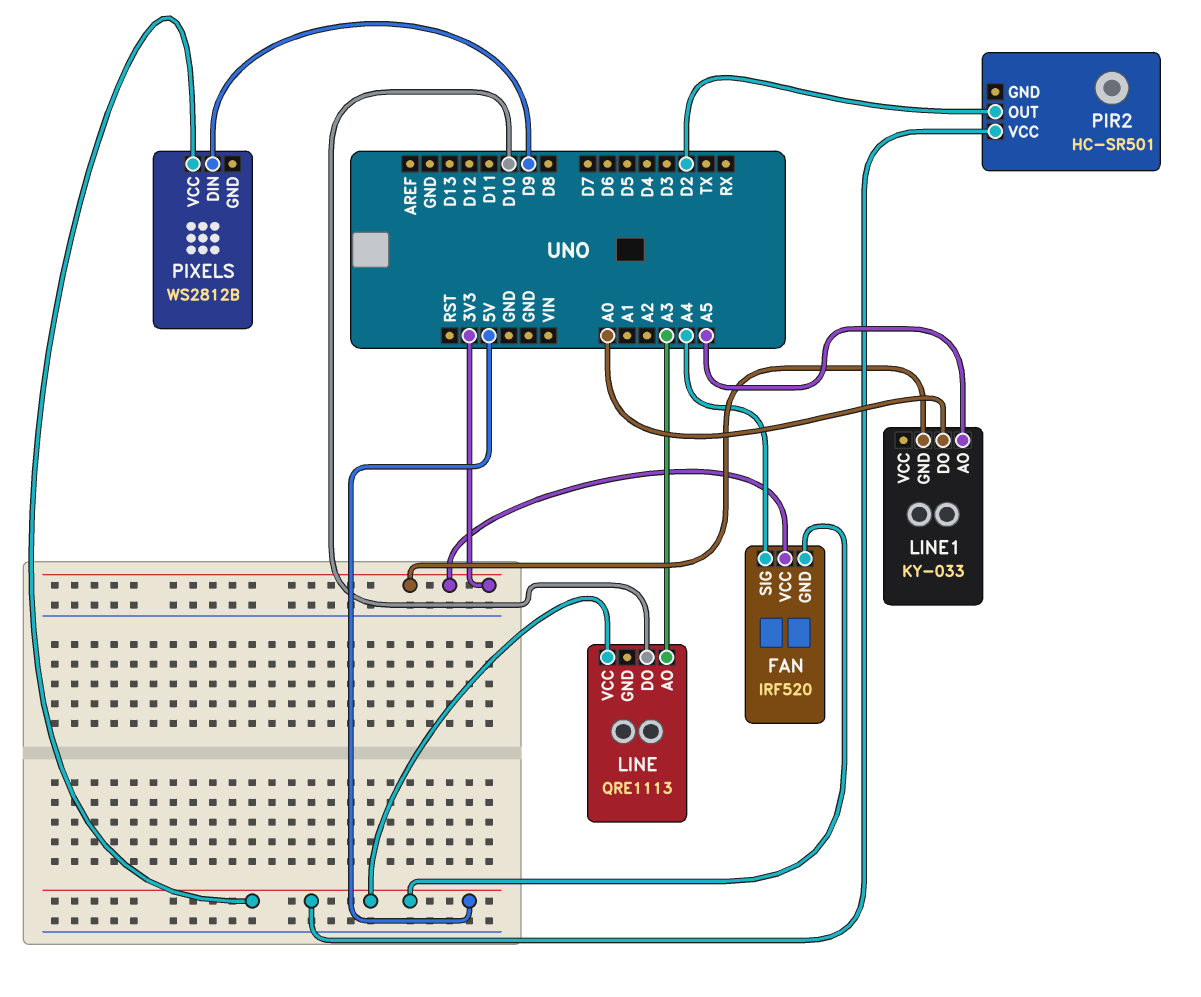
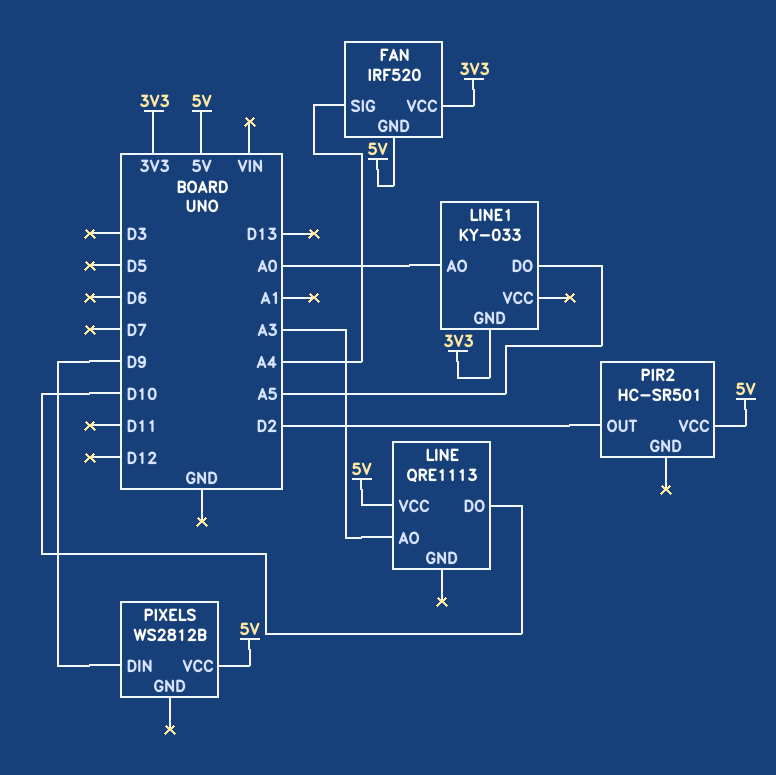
LINE1 pin AO: A5 -> A0
LINE1 pin DO: A0 -> A5

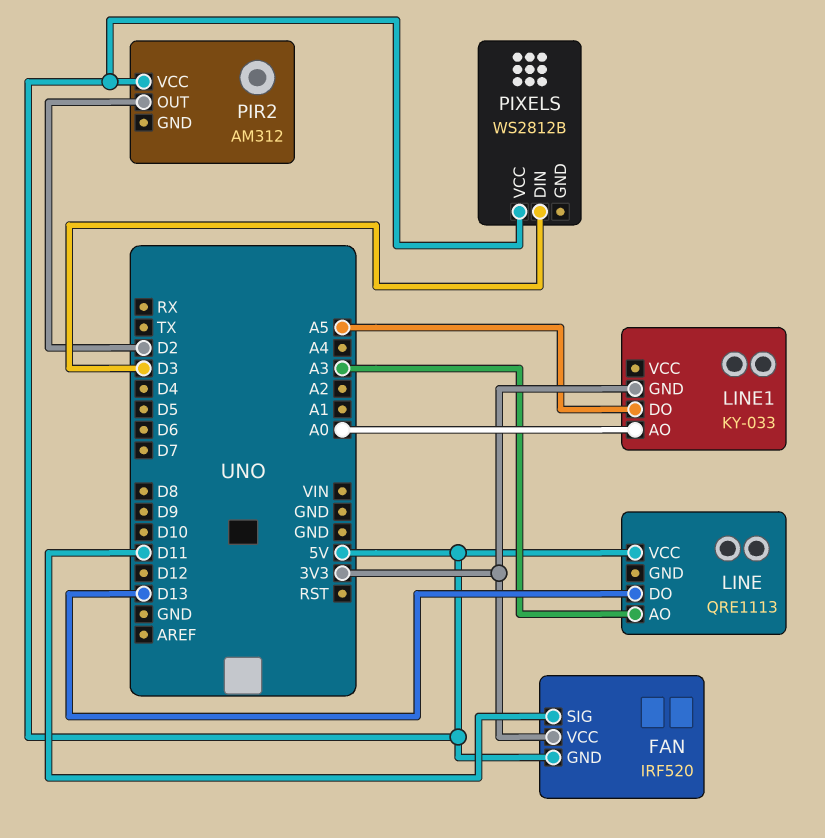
FAN pin SIG: A4 -> D11
LINE pin DO: D10 -> D13
PIR2: HC-SR501 -> AM312
PIXELS pin DIN: D9 -> D3

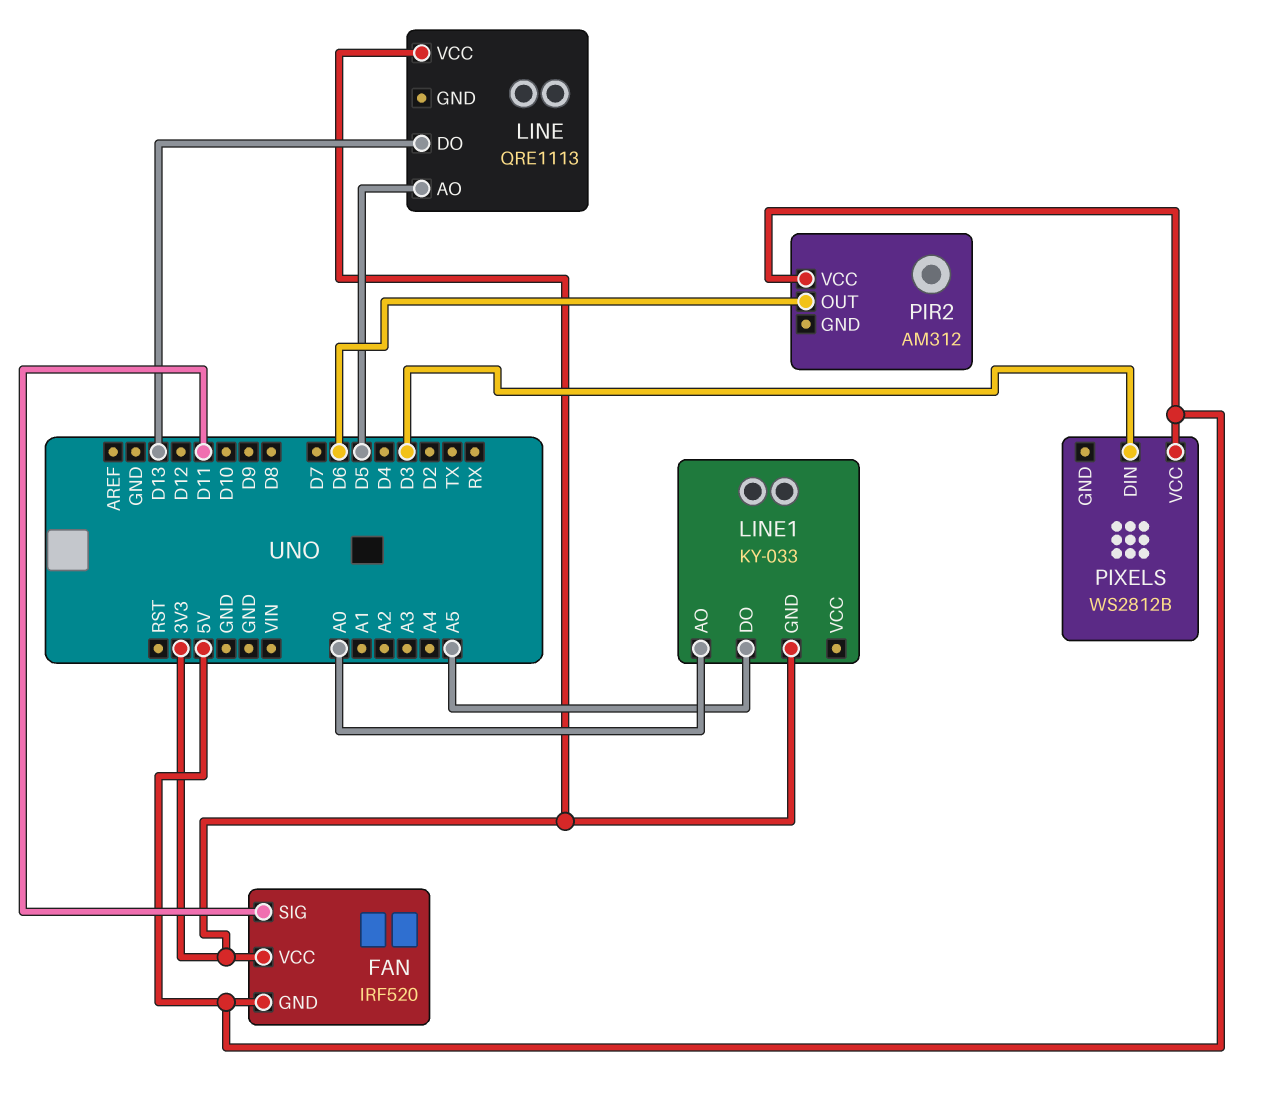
LINE pin AO: A3 -> D5
LINE pin VCC: 5V -> 3V3
PIR2 pin OUT: D2 -> D6

